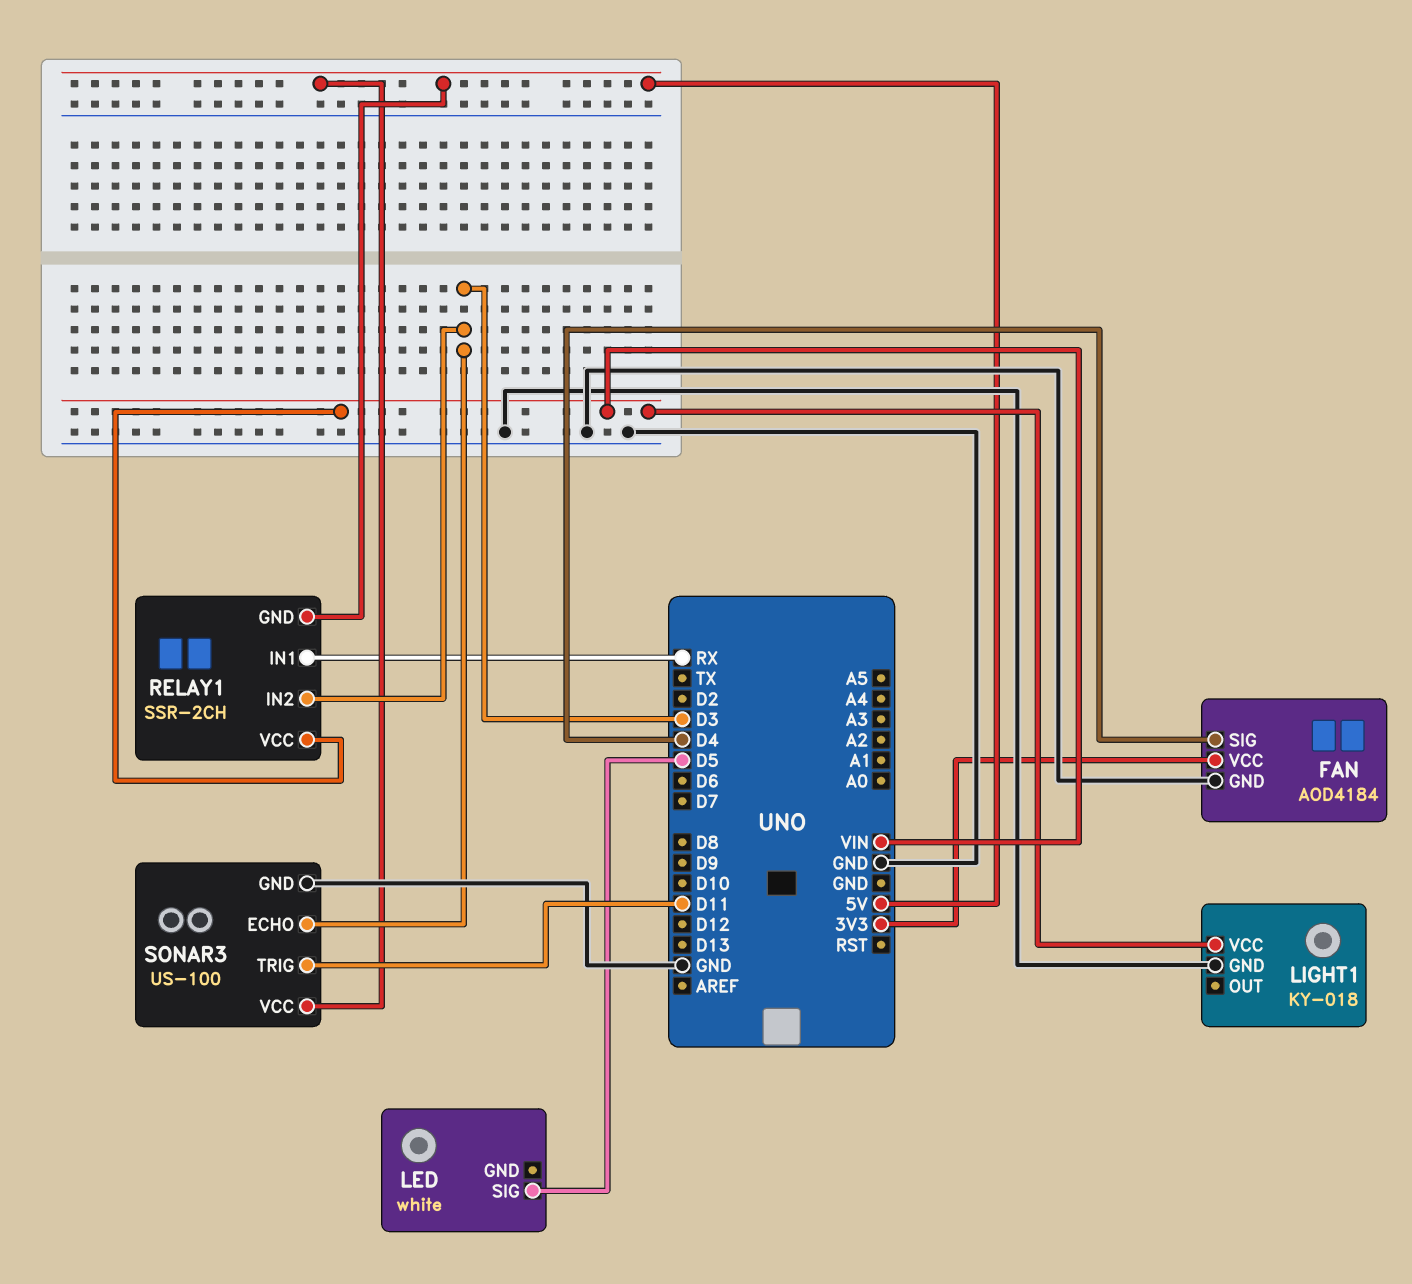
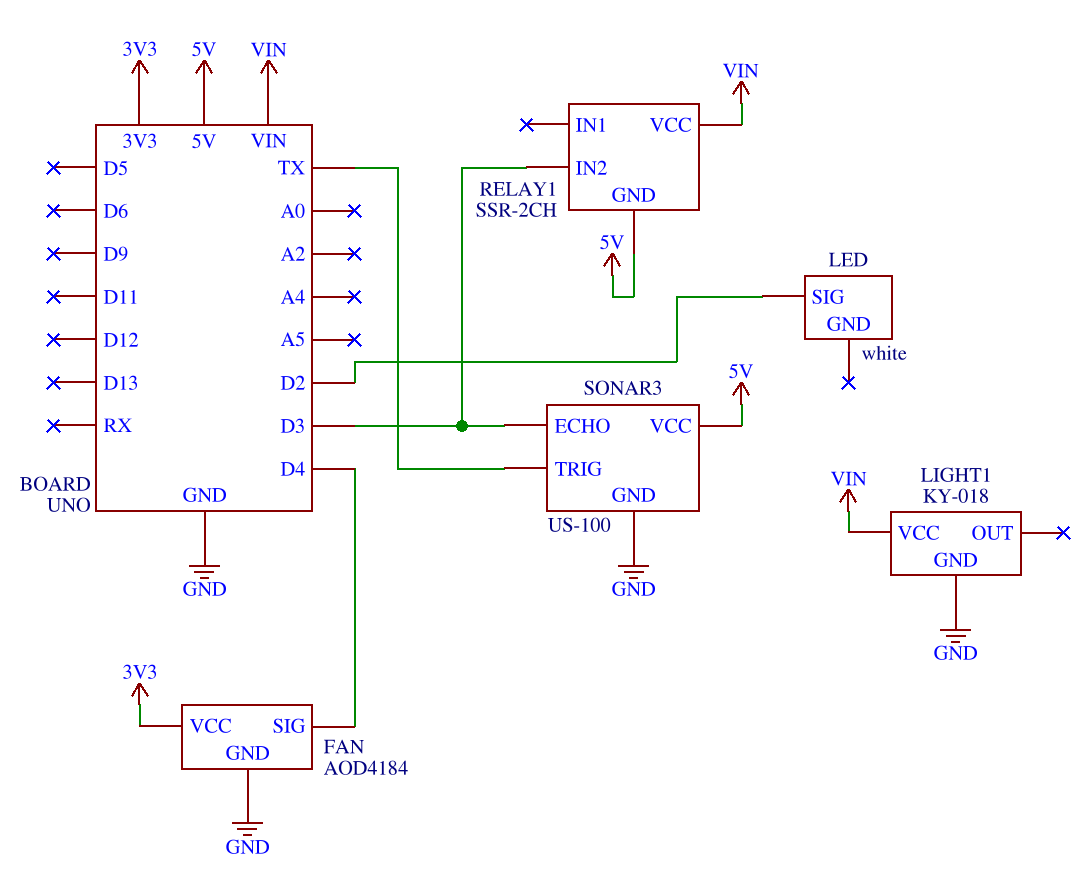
LED pin SIG: D5 -> D2
RELAY1 pin IN1: RX -> none
SONAR3 pin TRIG: D11 -> TX

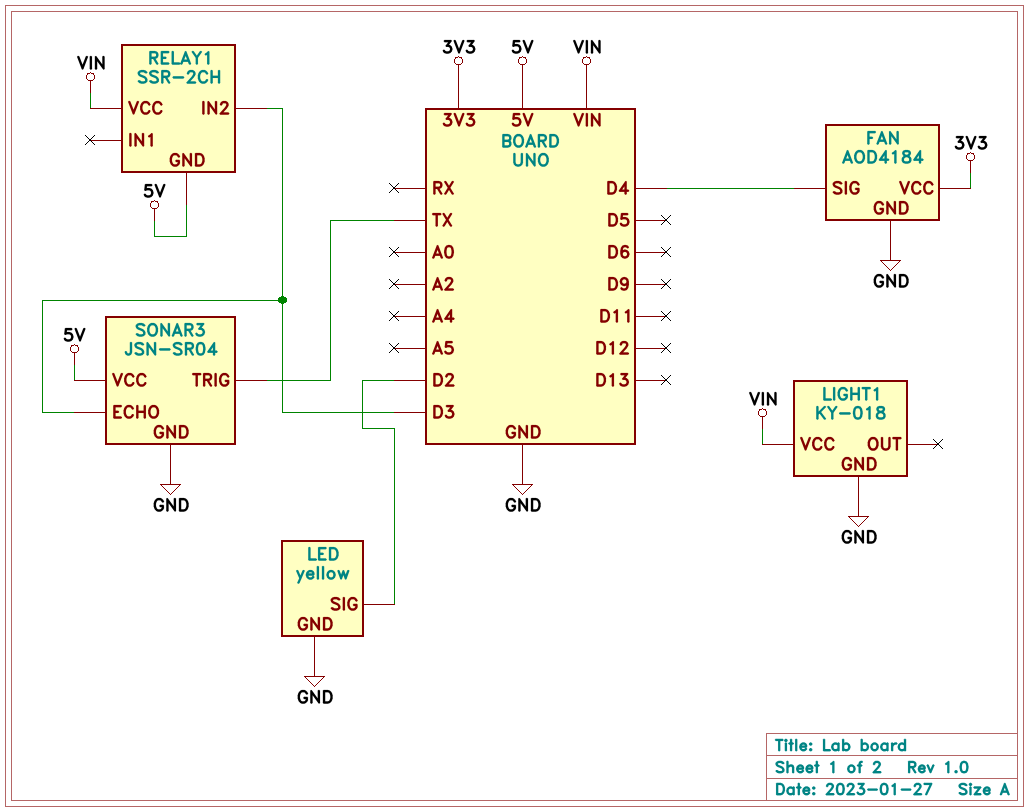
LED: white -> yellow
LED pin GND: none -> GND
SONAR3: US-100 -> JSN-SR04

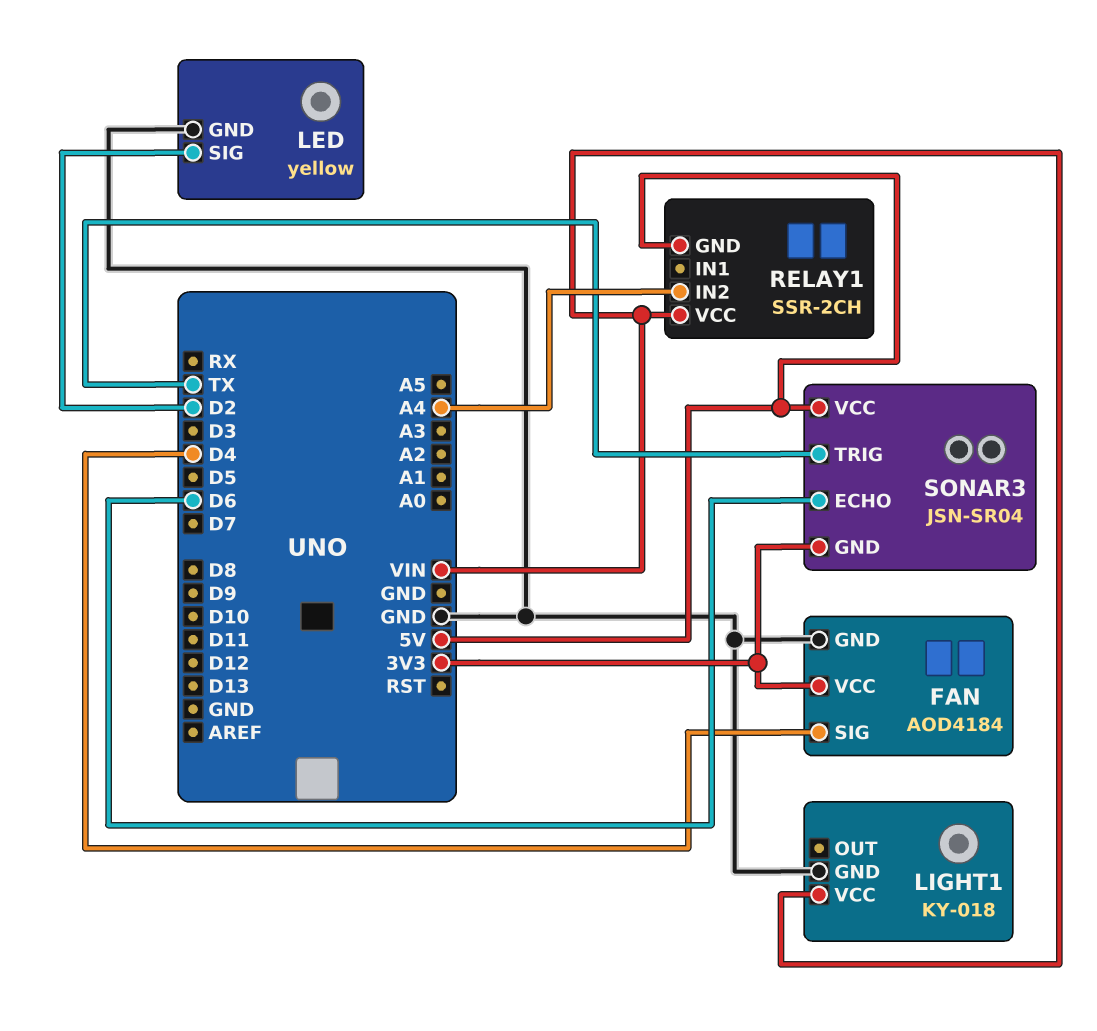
RELAY1 pin IN2: D3 -> A4
SONAR3 pin ECHO: D3 -> D6
SONAR3 pin GND: GND -> 3V3

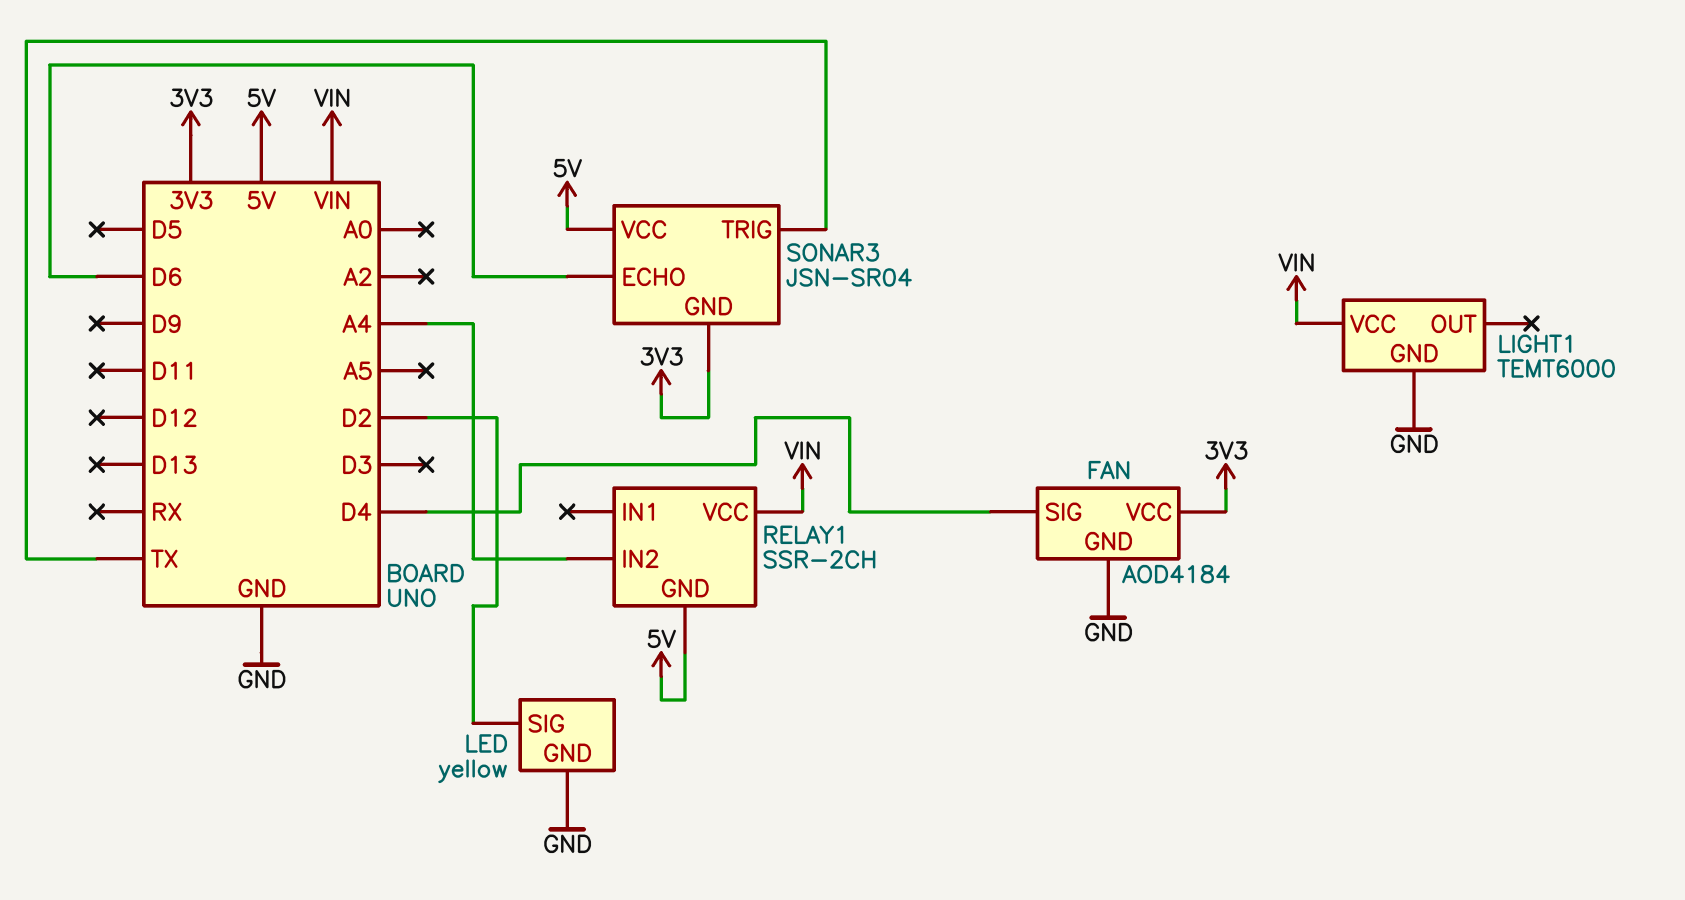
LIGHT1: KY-018 -> TEMT6000

